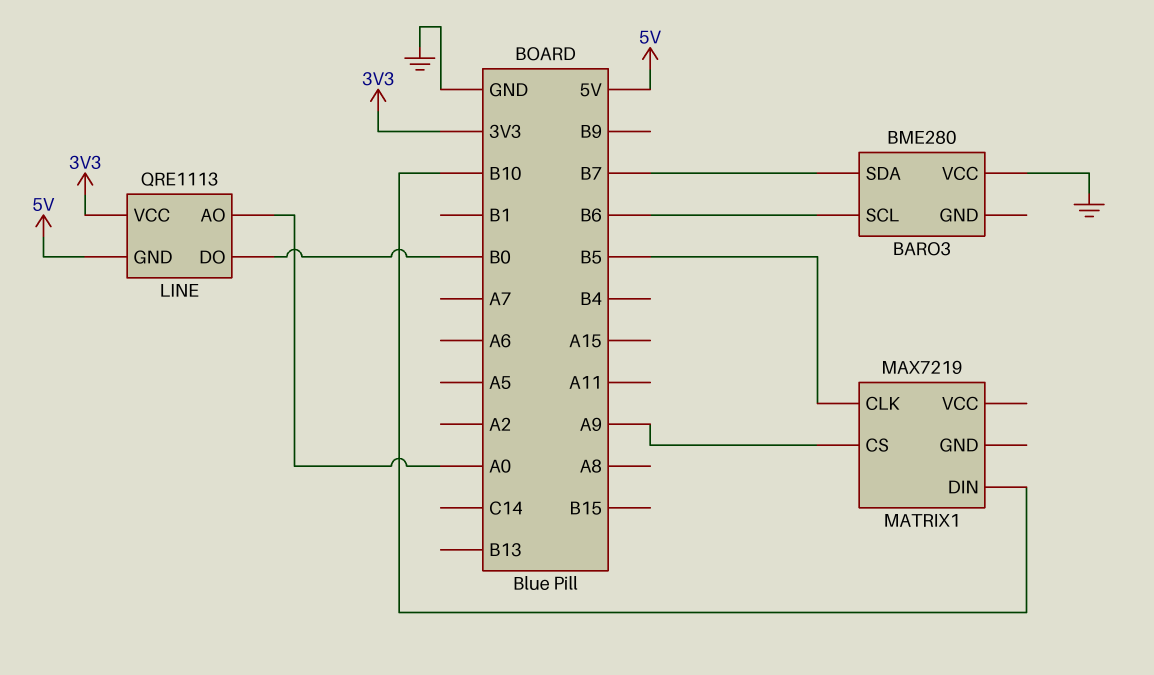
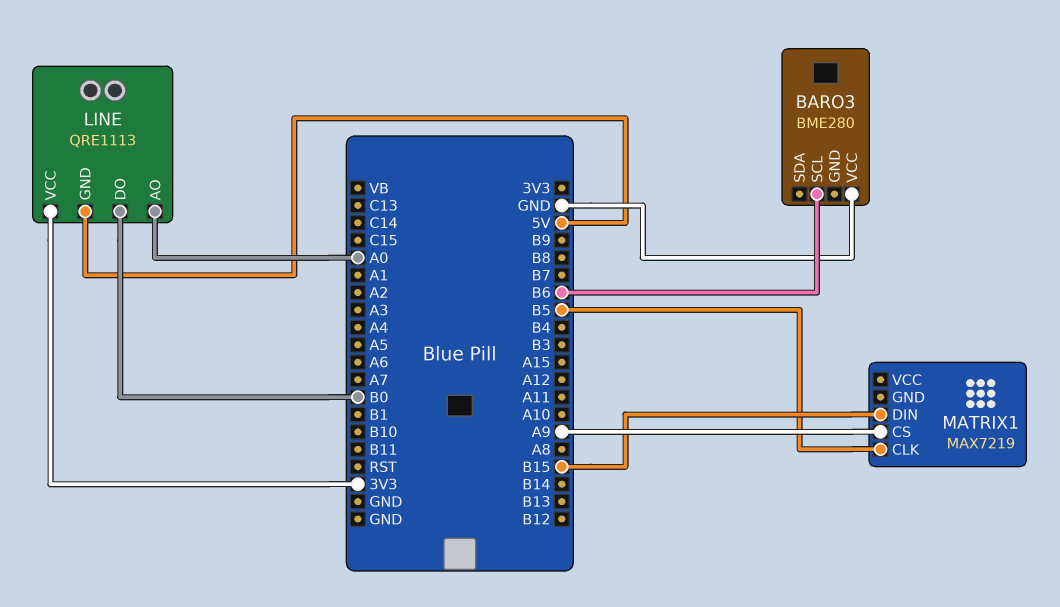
BARO3 pin SDA: B7 -> none
MATRIX1 pin DIN: B10 -> B15

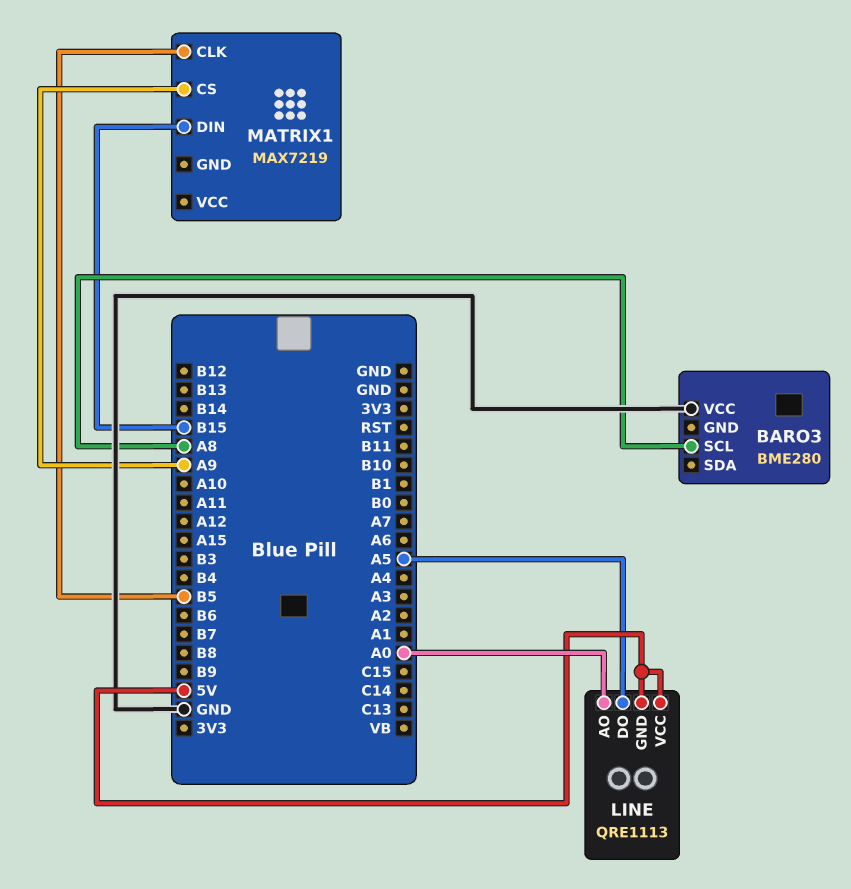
BARO3 pin SCL: B6 -> A8
LINE pin DO: B0 -> A5
LINE pin VCC: 3V3 -> 5V

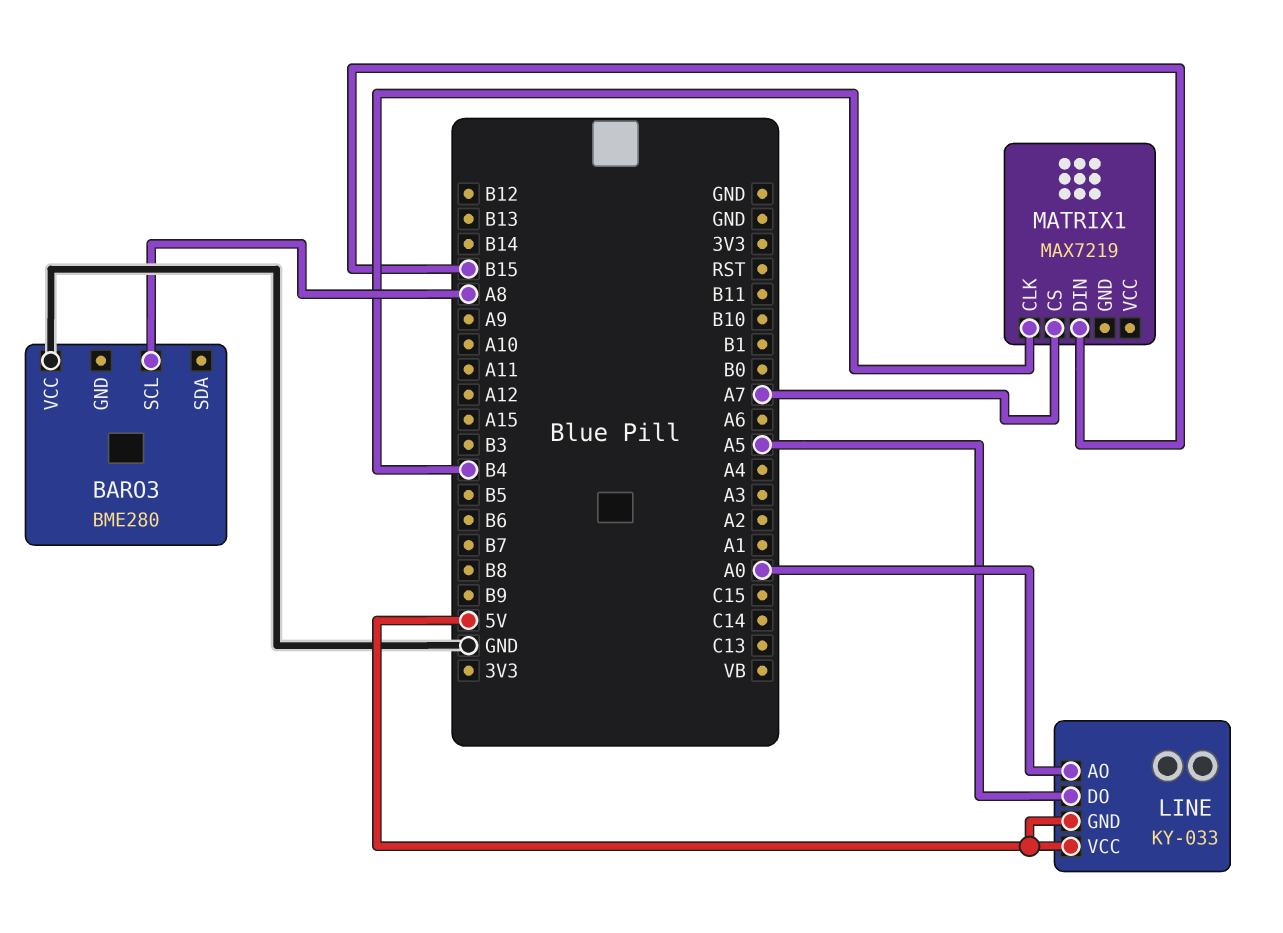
LINE: QRE1113 -> KY-033
MATRIX1 pin CLK: B5 -> B4
MATRIX1 pin CS: A9 -> A7

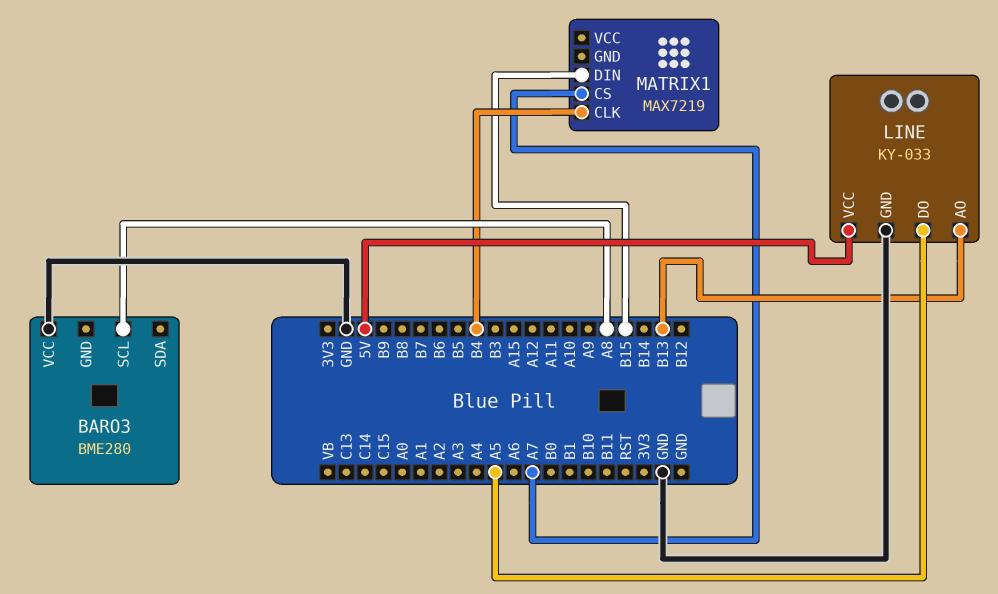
LINE pin AO: A0 -> B13
LINE pin GND: 5V -> GND

